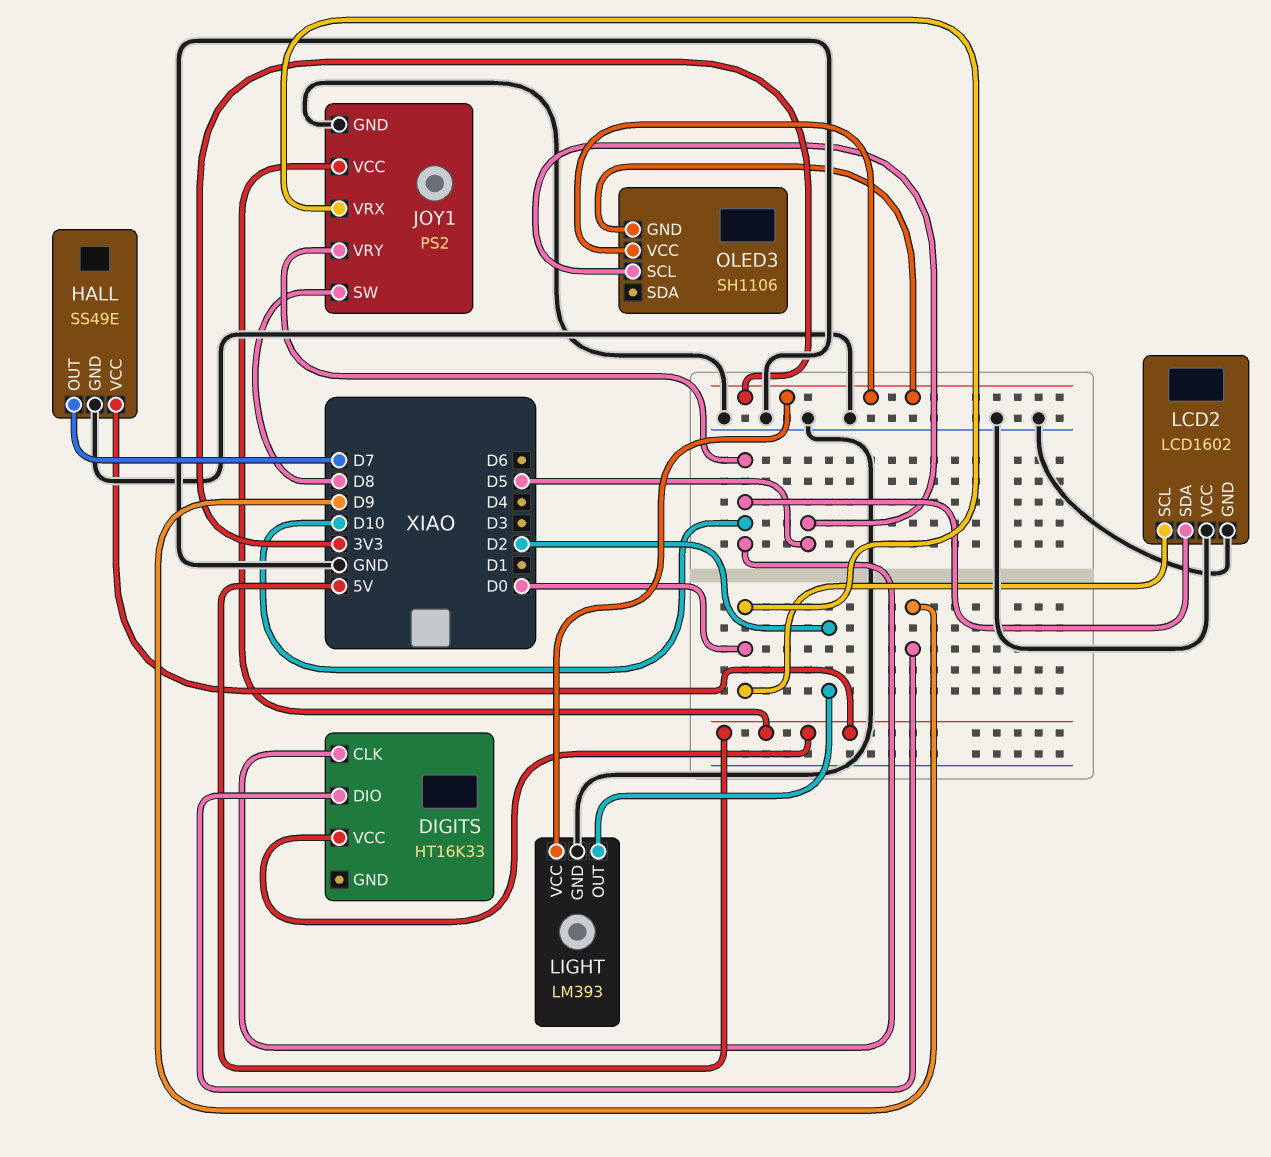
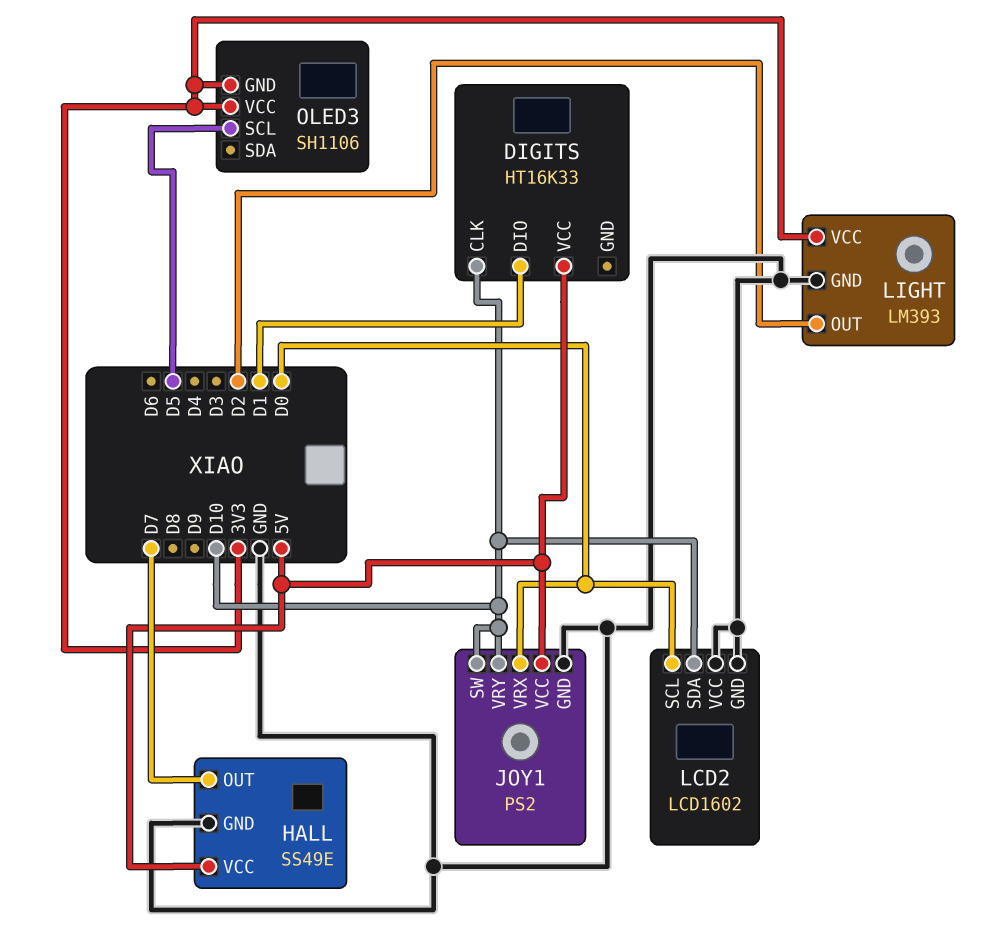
DIGITS pin DIO: D9 -> D1
JOY1 pin SW: D8 -> D10

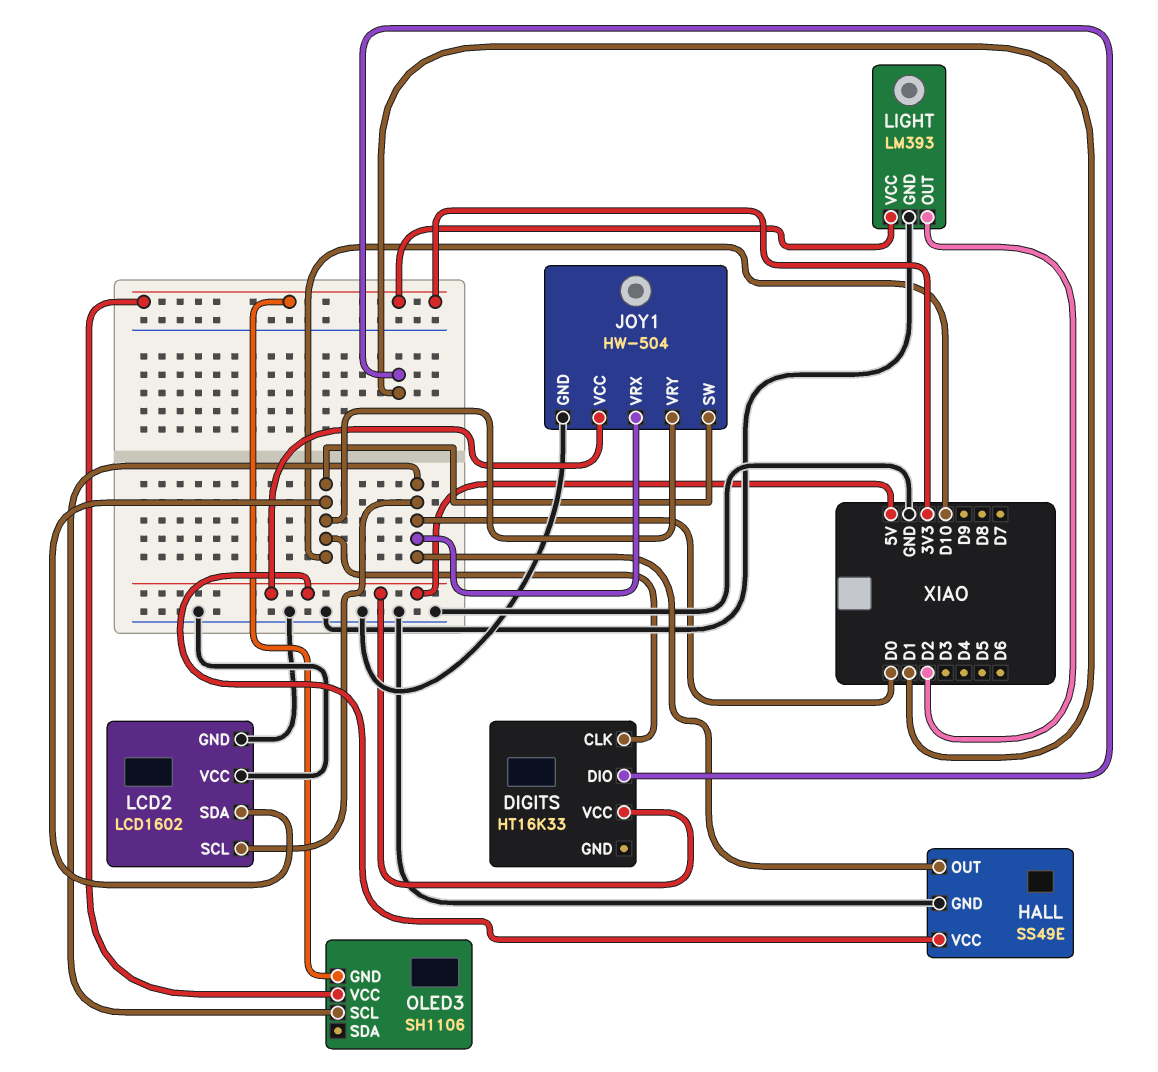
HALL pin OUT: D7 -> D0
JOY1: PS2 -> HW-504
OLED3 pin SCL: D5 -> D0

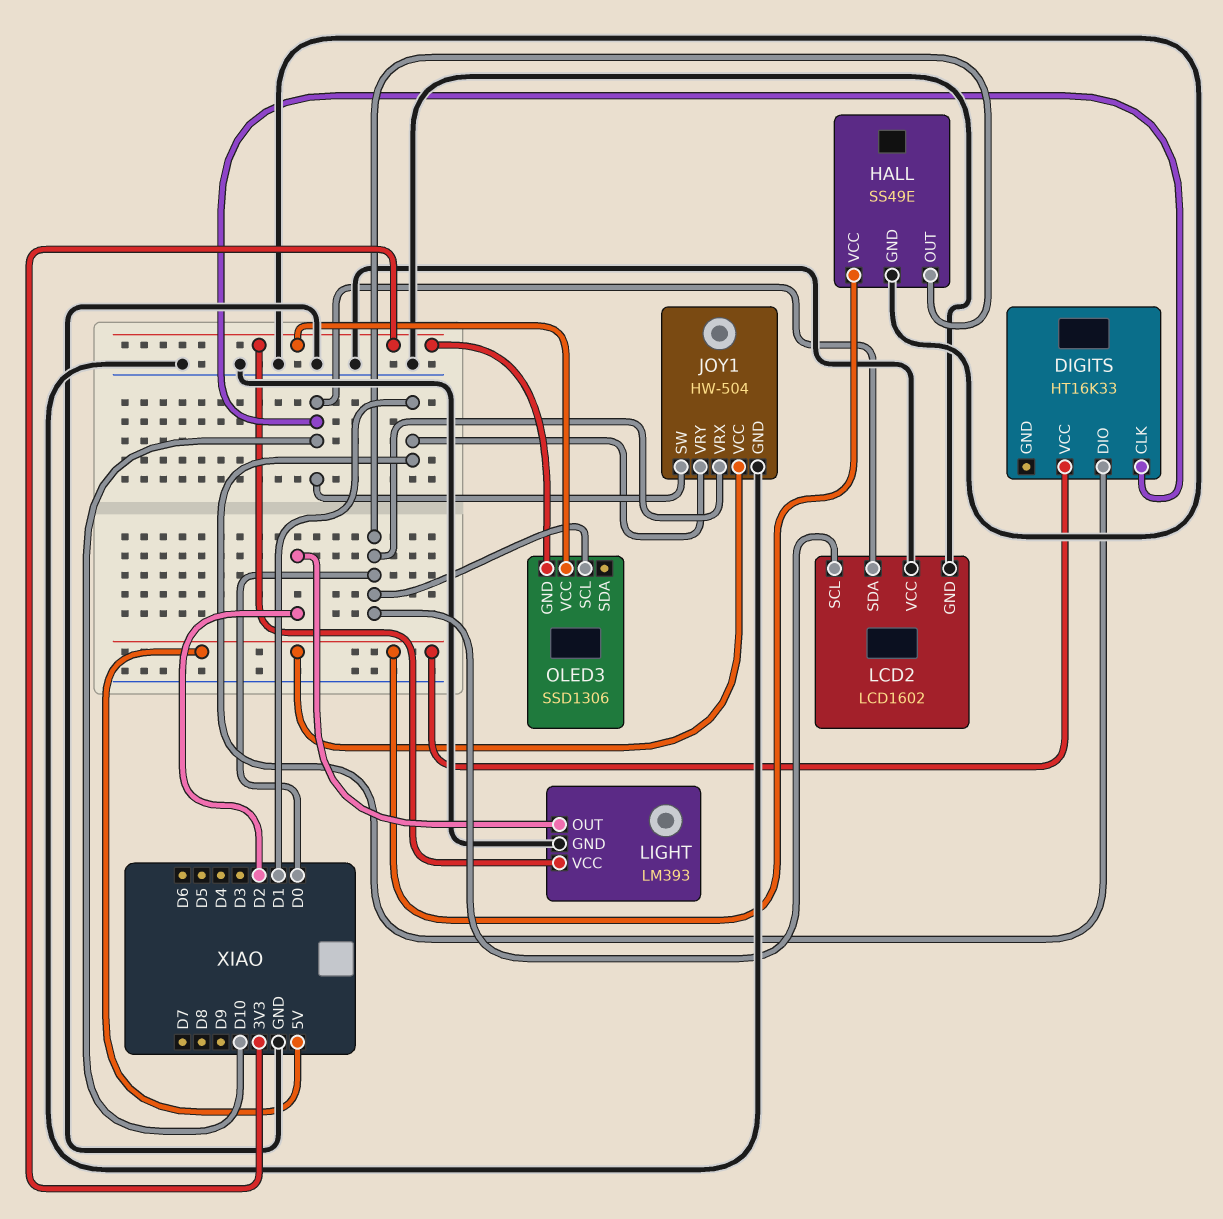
JOY1 pin VRY: D10 -> D1
OLED3: SH1106 -> SSD1306

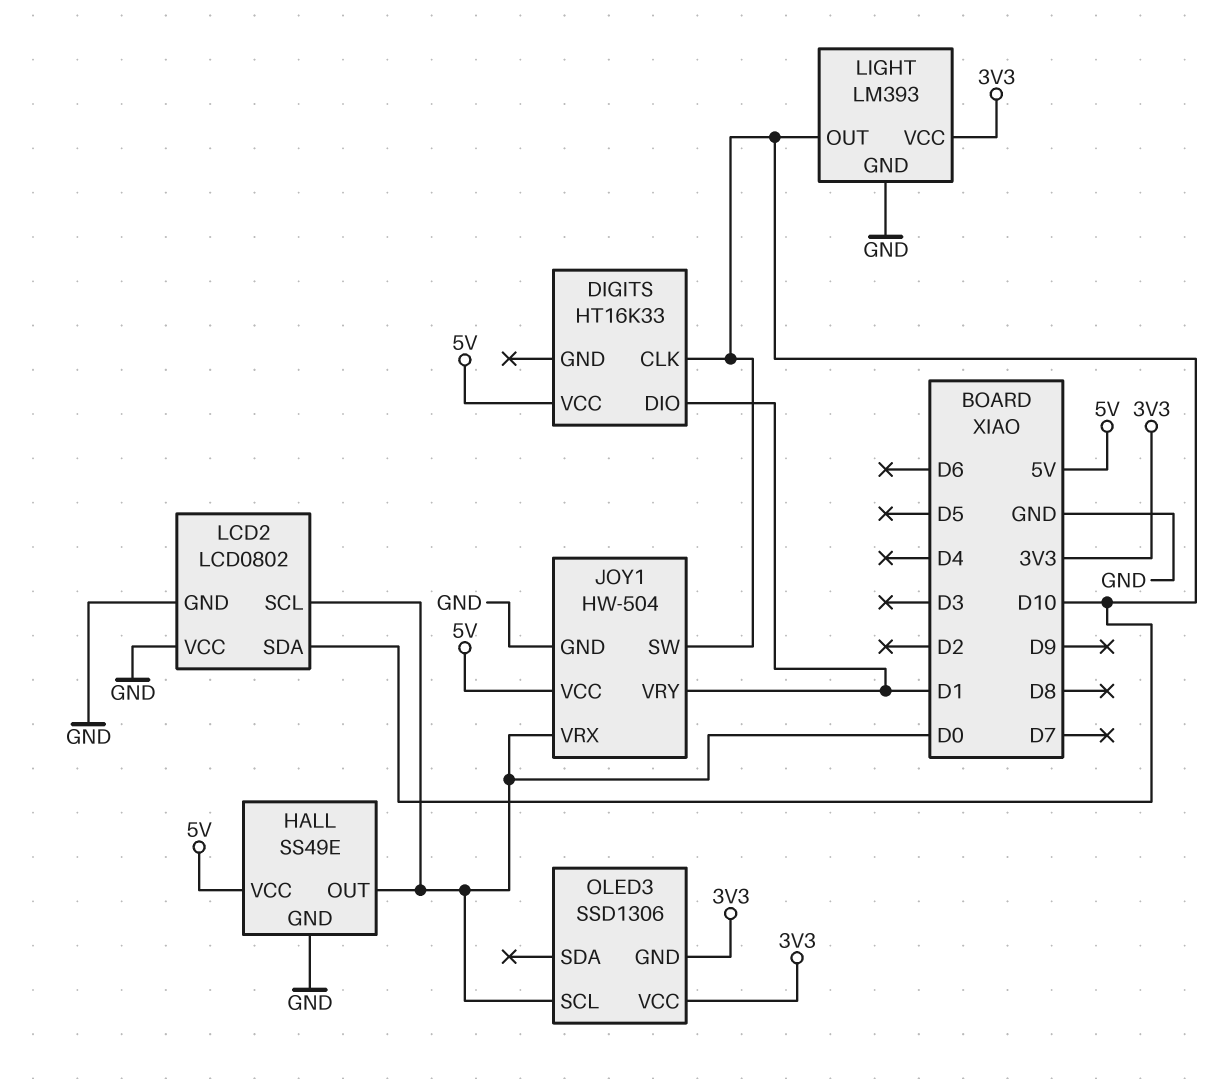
LCD2: LCD1602 -> LCD0802
LIGHT pin OUT: D2 -> D10

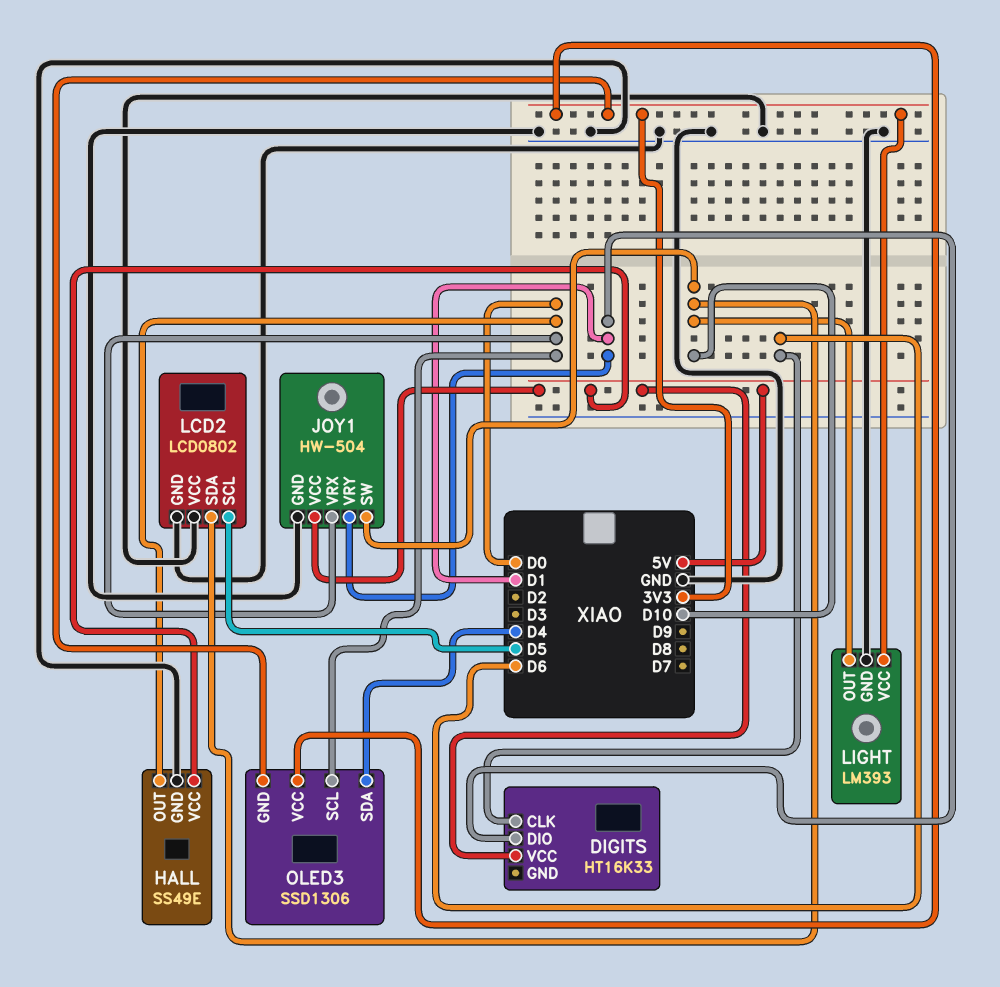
DIGITS pin CLK: D10 -> D6
LCD2 pin SCL: D0 -> D5
OLED3 pin SDA: none -> D4

